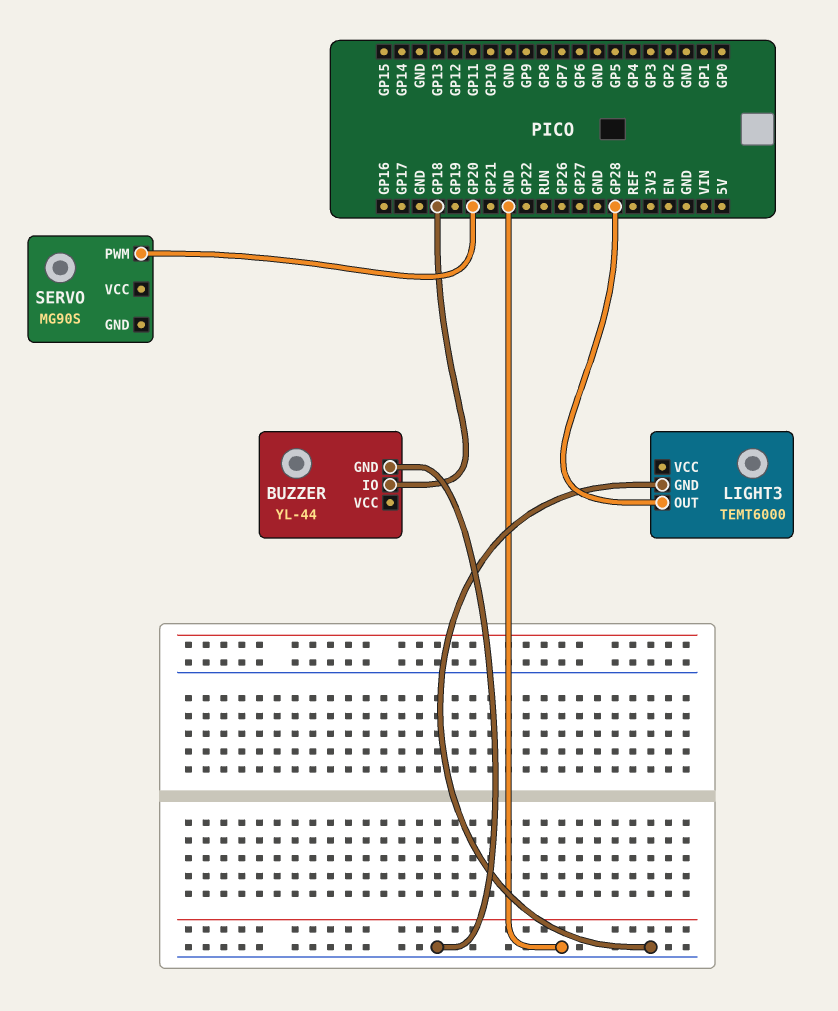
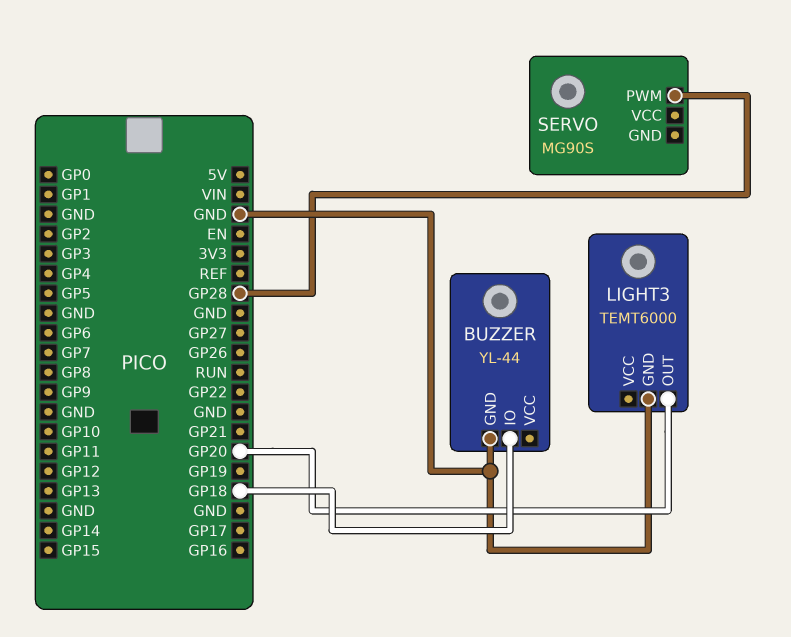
LIGHT3 pin OUT: GP28 -> GP20
SERVO pin PWM: GP20 -> GP28

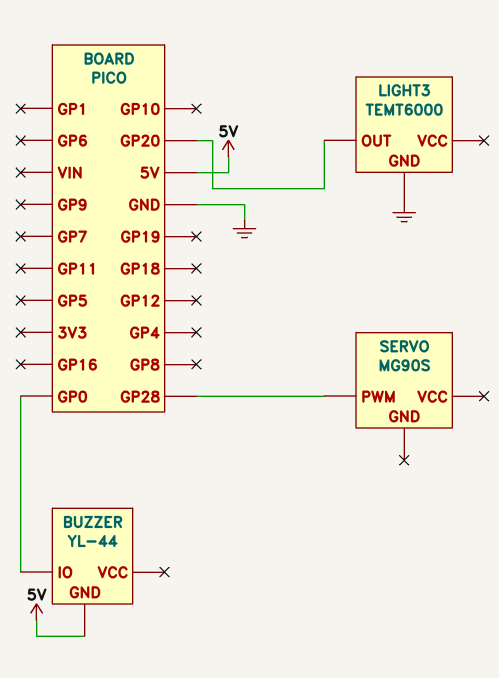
BUZZER pin GND: GND -> 5V
BUZZER pin IO: GP18 -> GP0

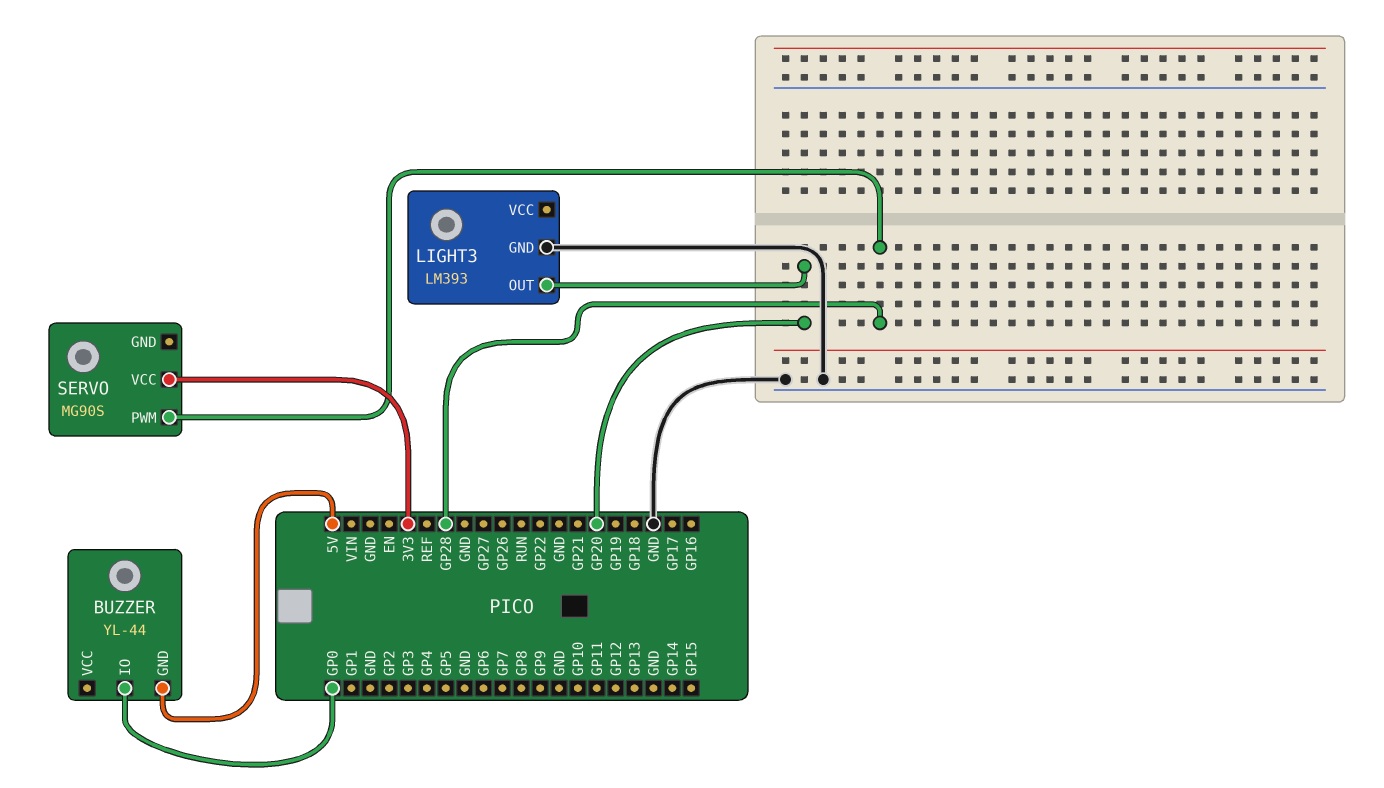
LIGHT3: TEMT6000 -> LM393
SERVO pin VCC: none -> 3V3

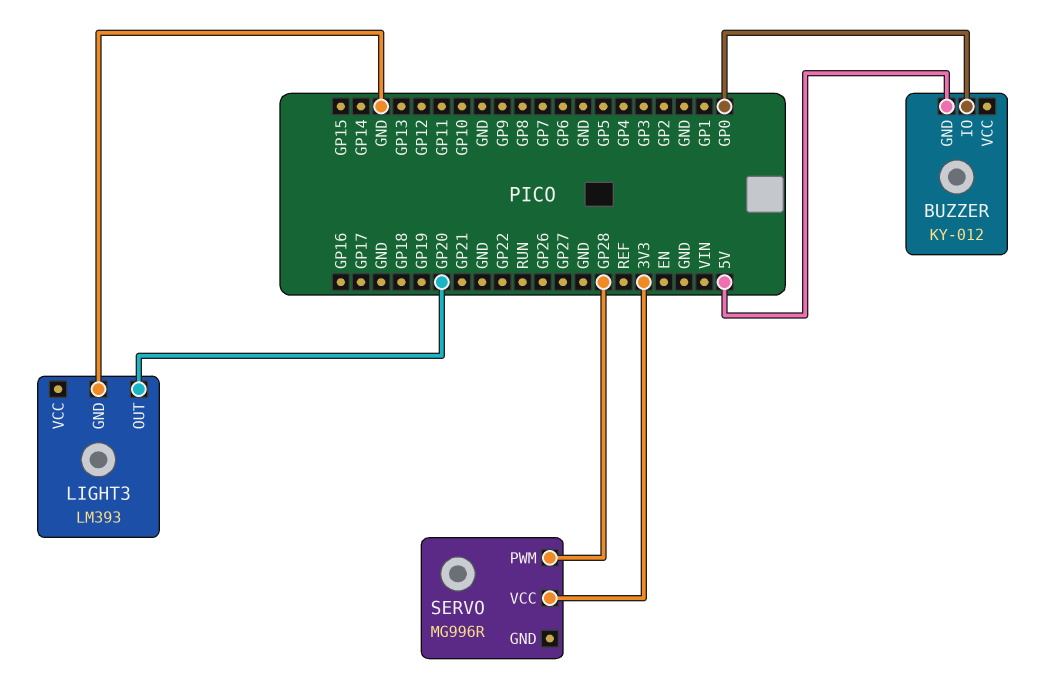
BUZZER: YL-44 -> KY-012
SERVO: MG90S -> MG996R

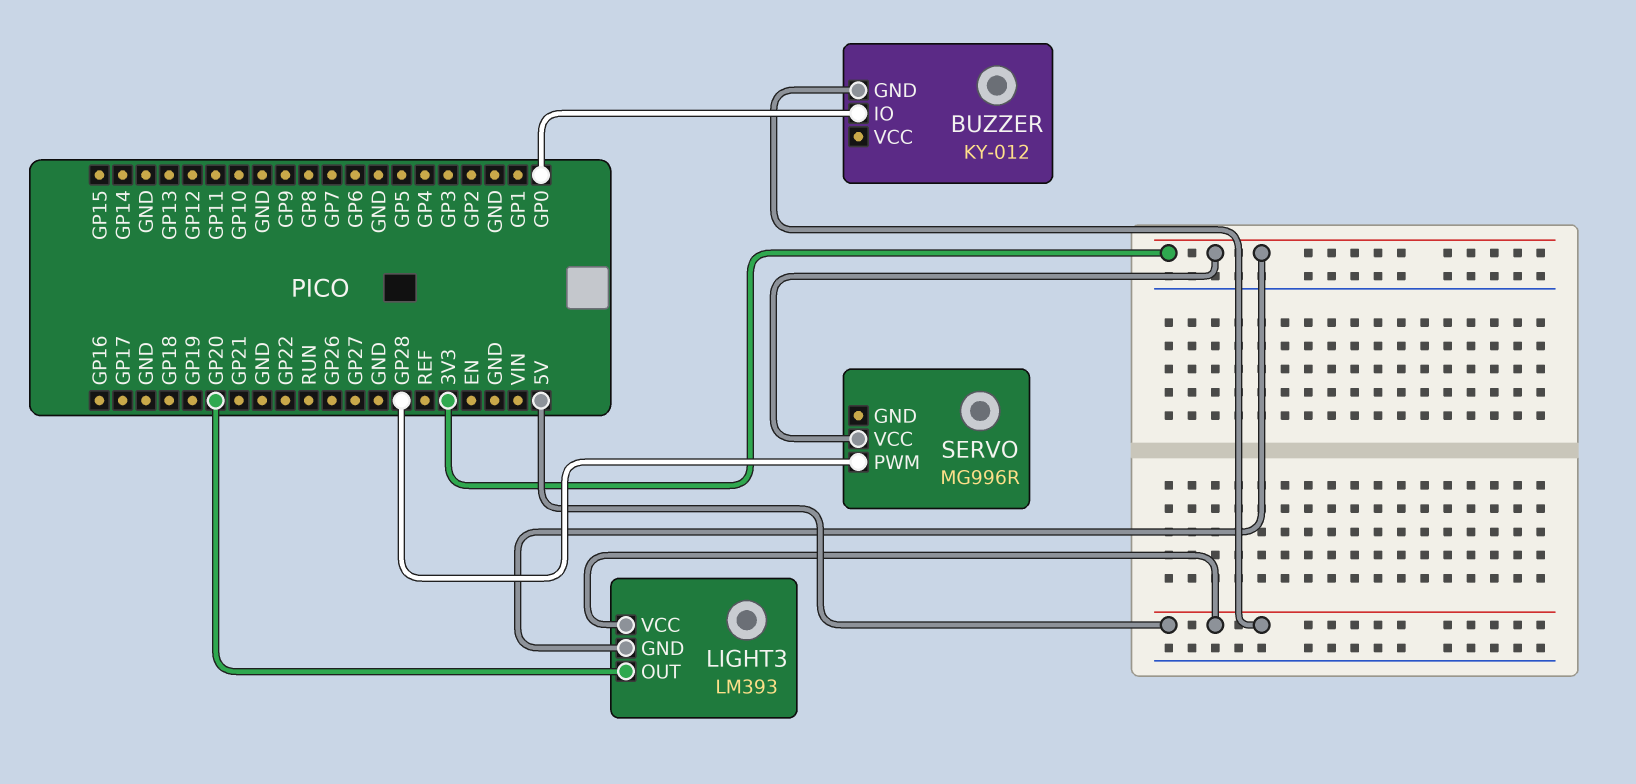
LIGHT3 pin GND: GND -> 3V3
LIGHT3 pin VCC: none -> 5V

